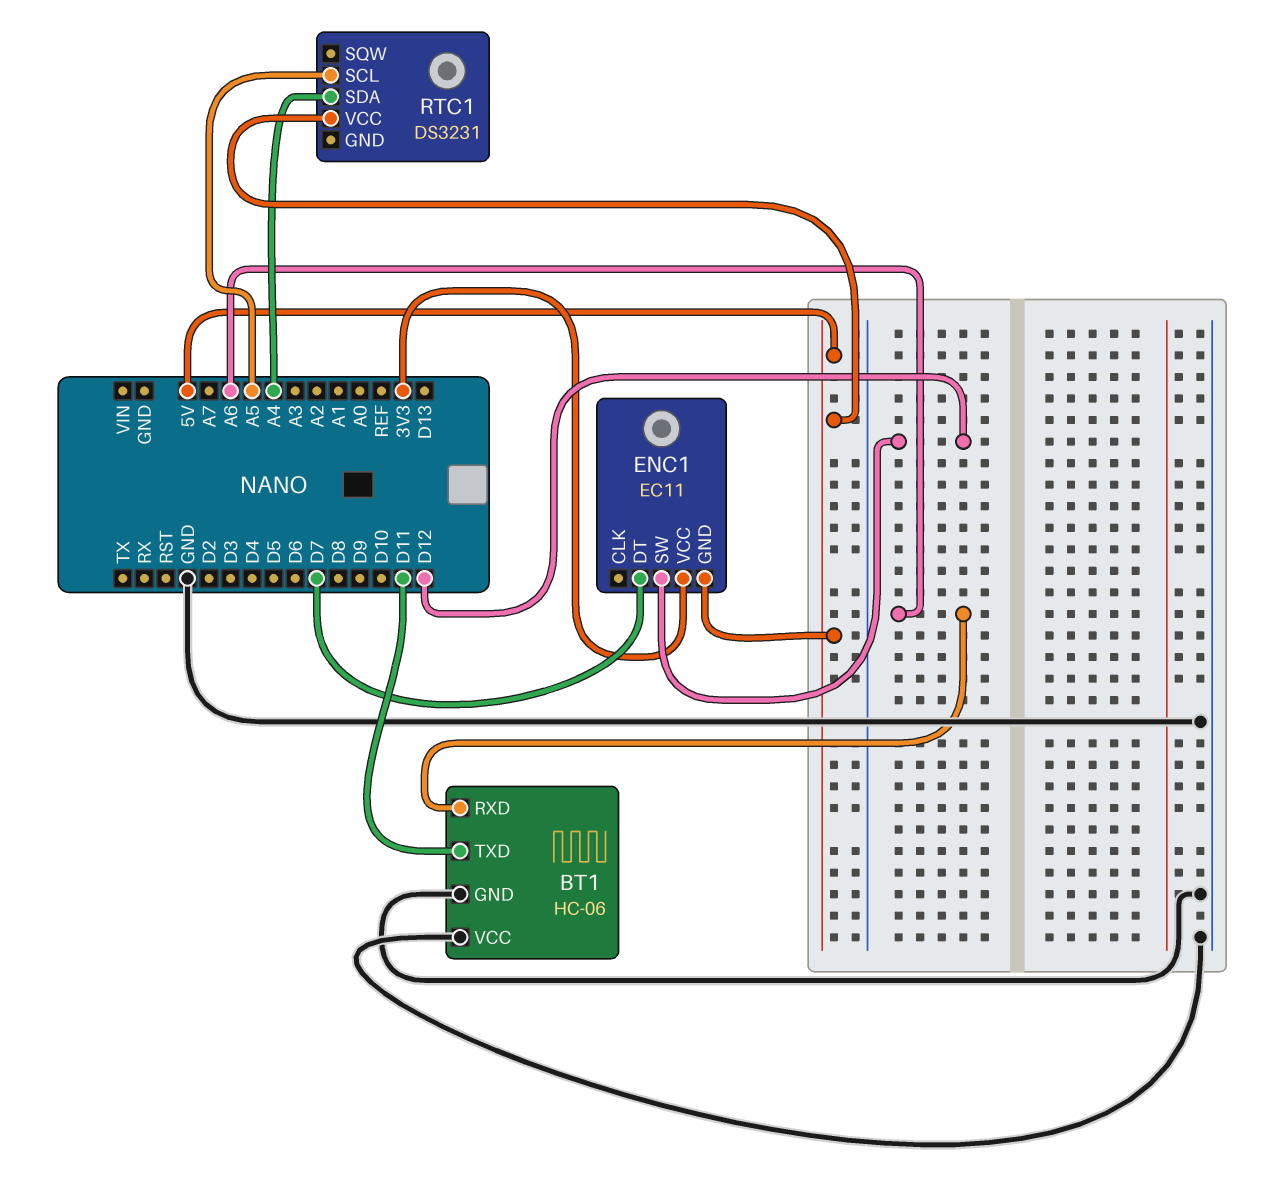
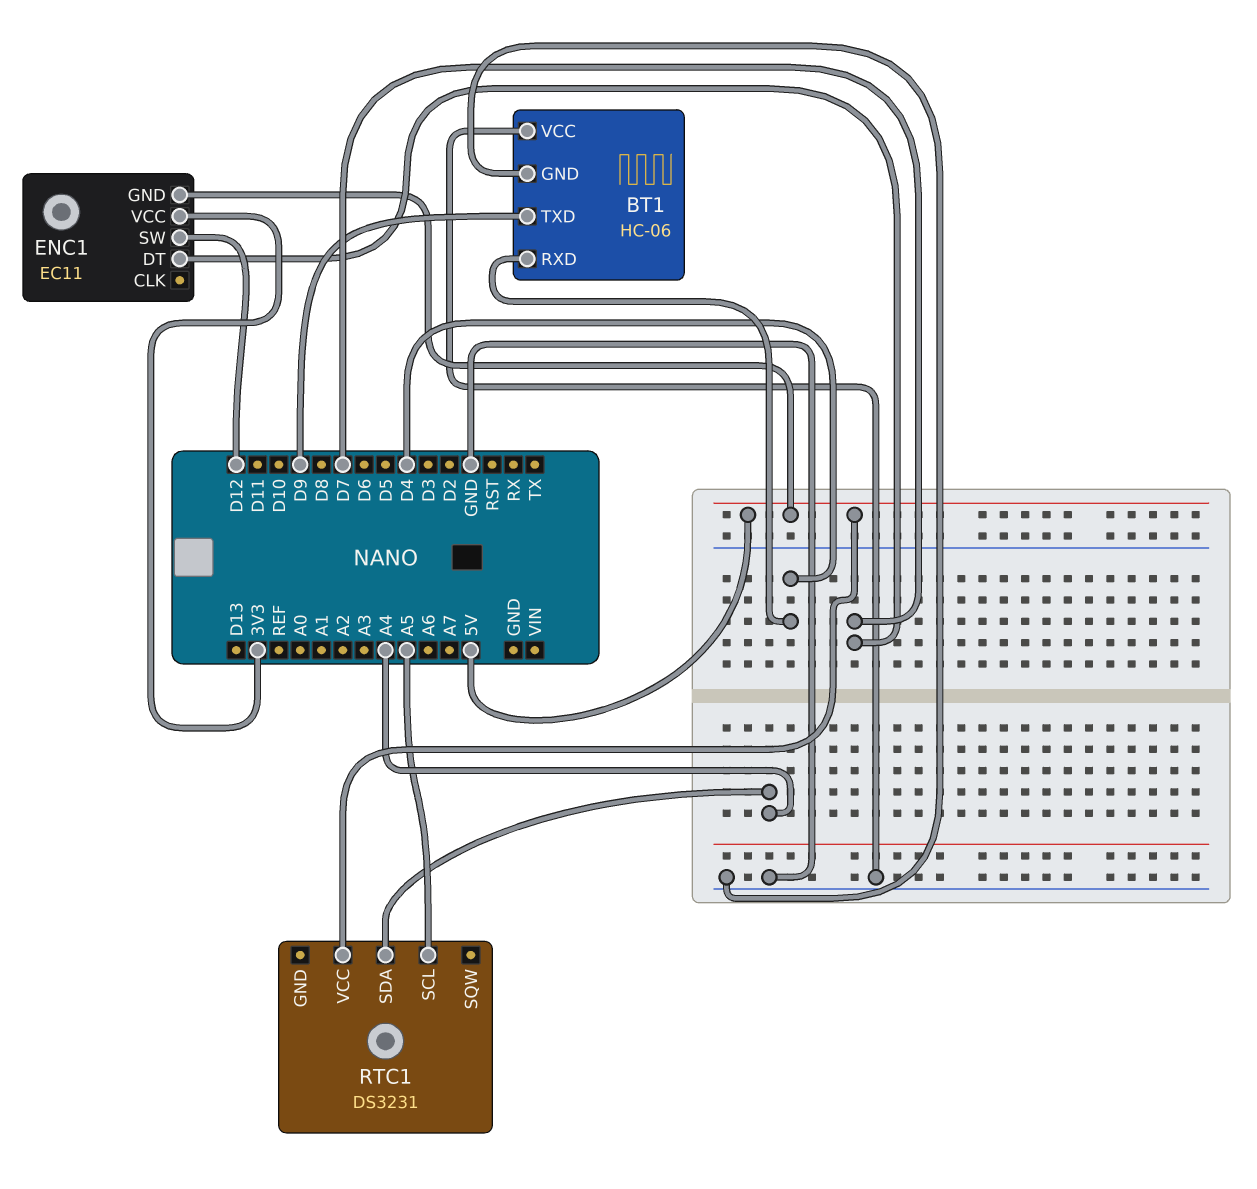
BT1 pin RXD: A6 -> D4
BT1 pin TXD: D11 -> D9

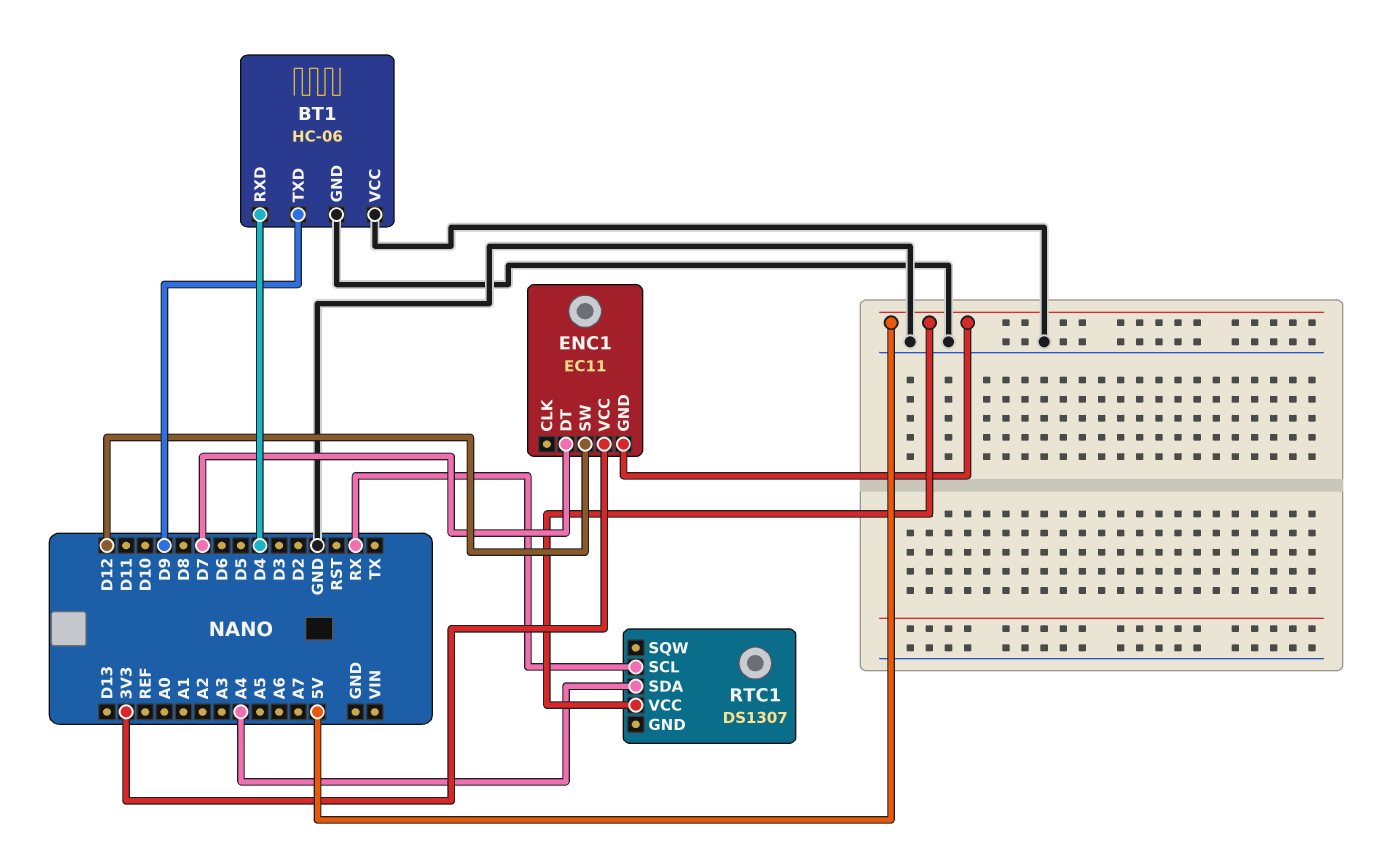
RTC1: DS3231 -> DS1307
RTC1 pin SCL: A5 -> RX

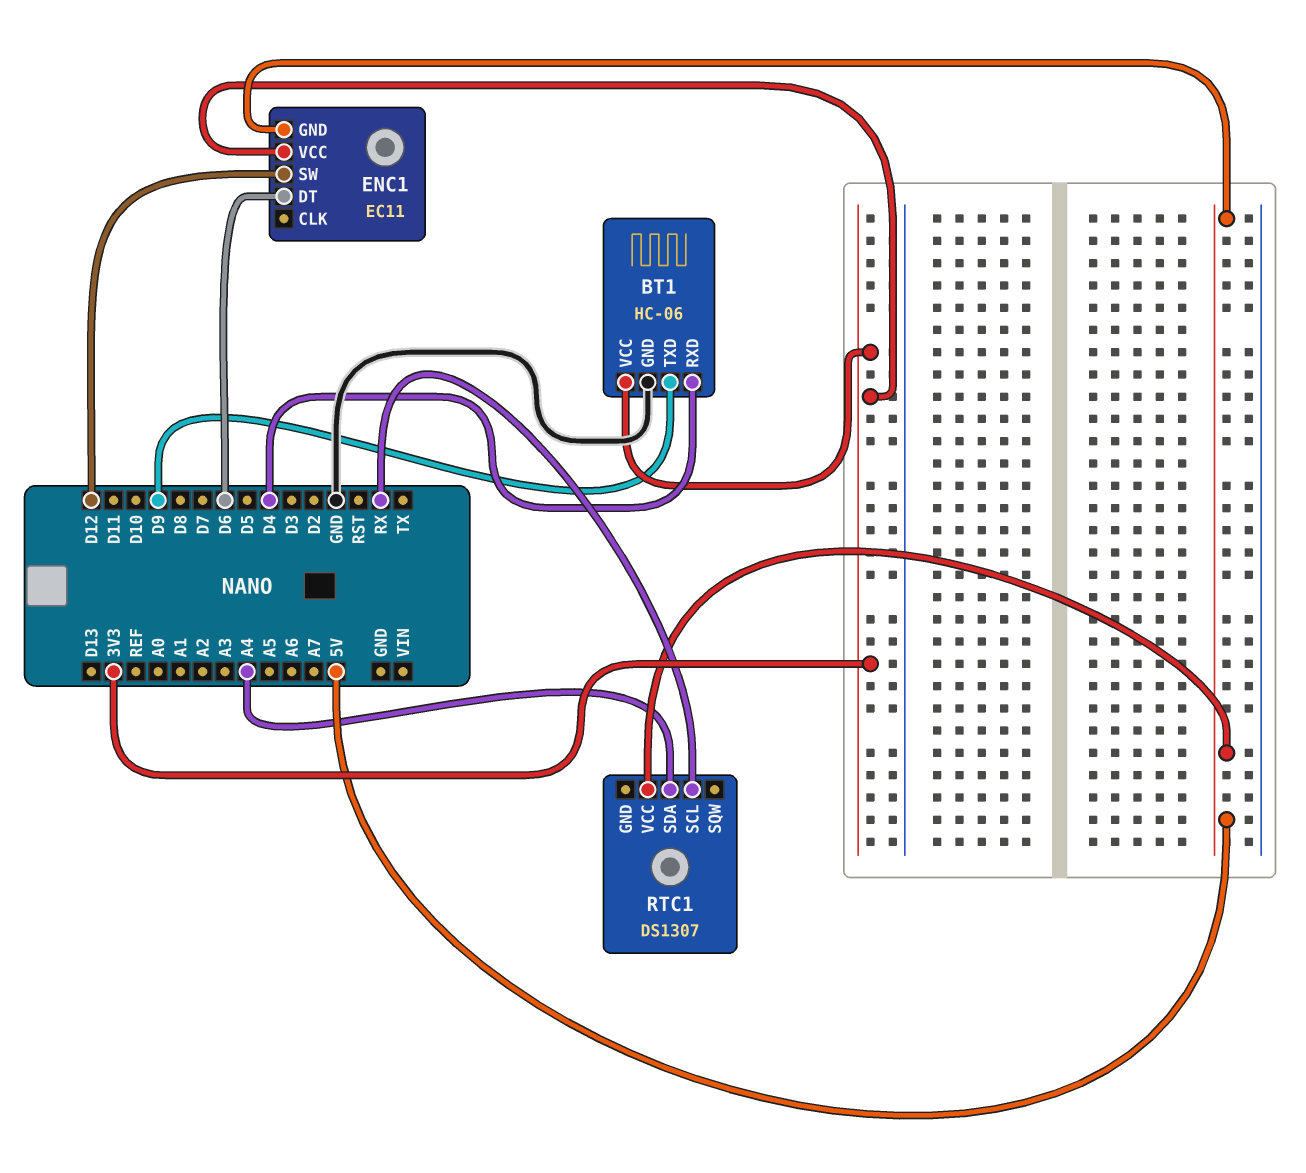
BT1 pin VCC: GND -> 3V3
ENC1 pin DT: D7 -> D6

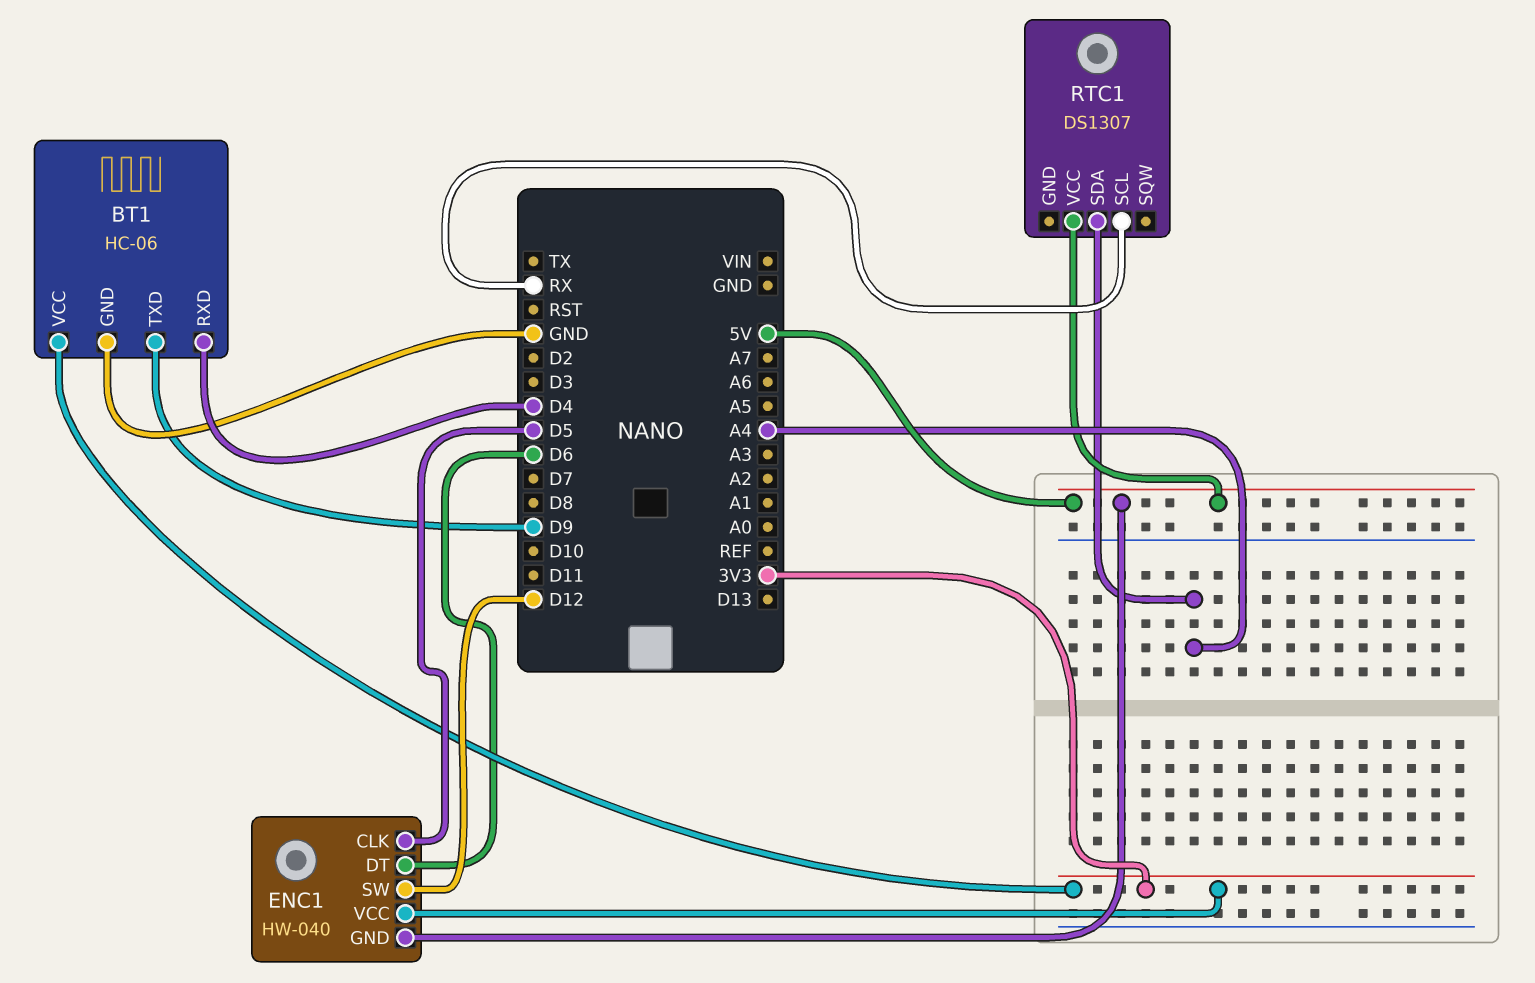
ENC1: EC11 -> HW-040
ENC1 pin CLK: none -> D5

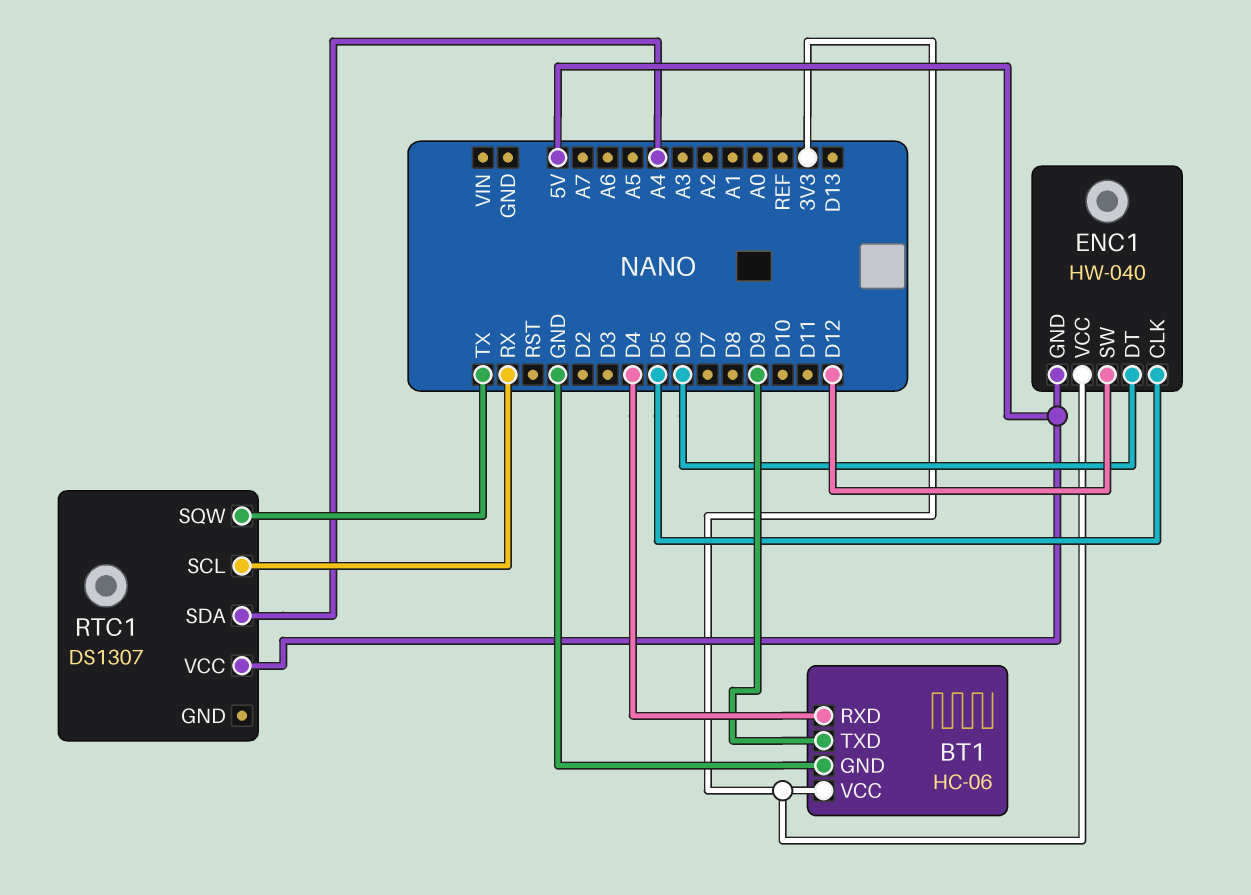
RTC1 pin SQW: none -> TX

